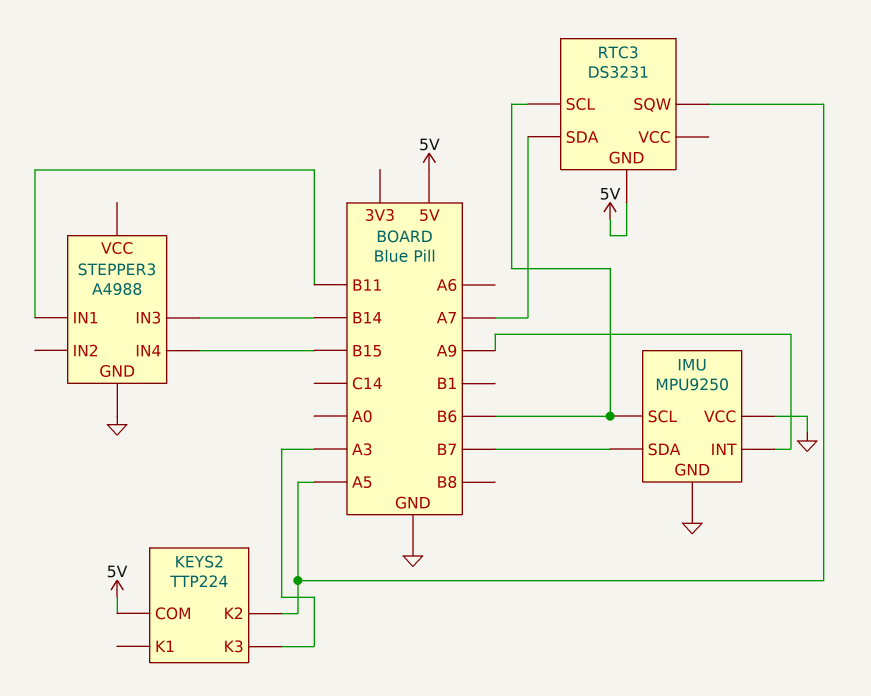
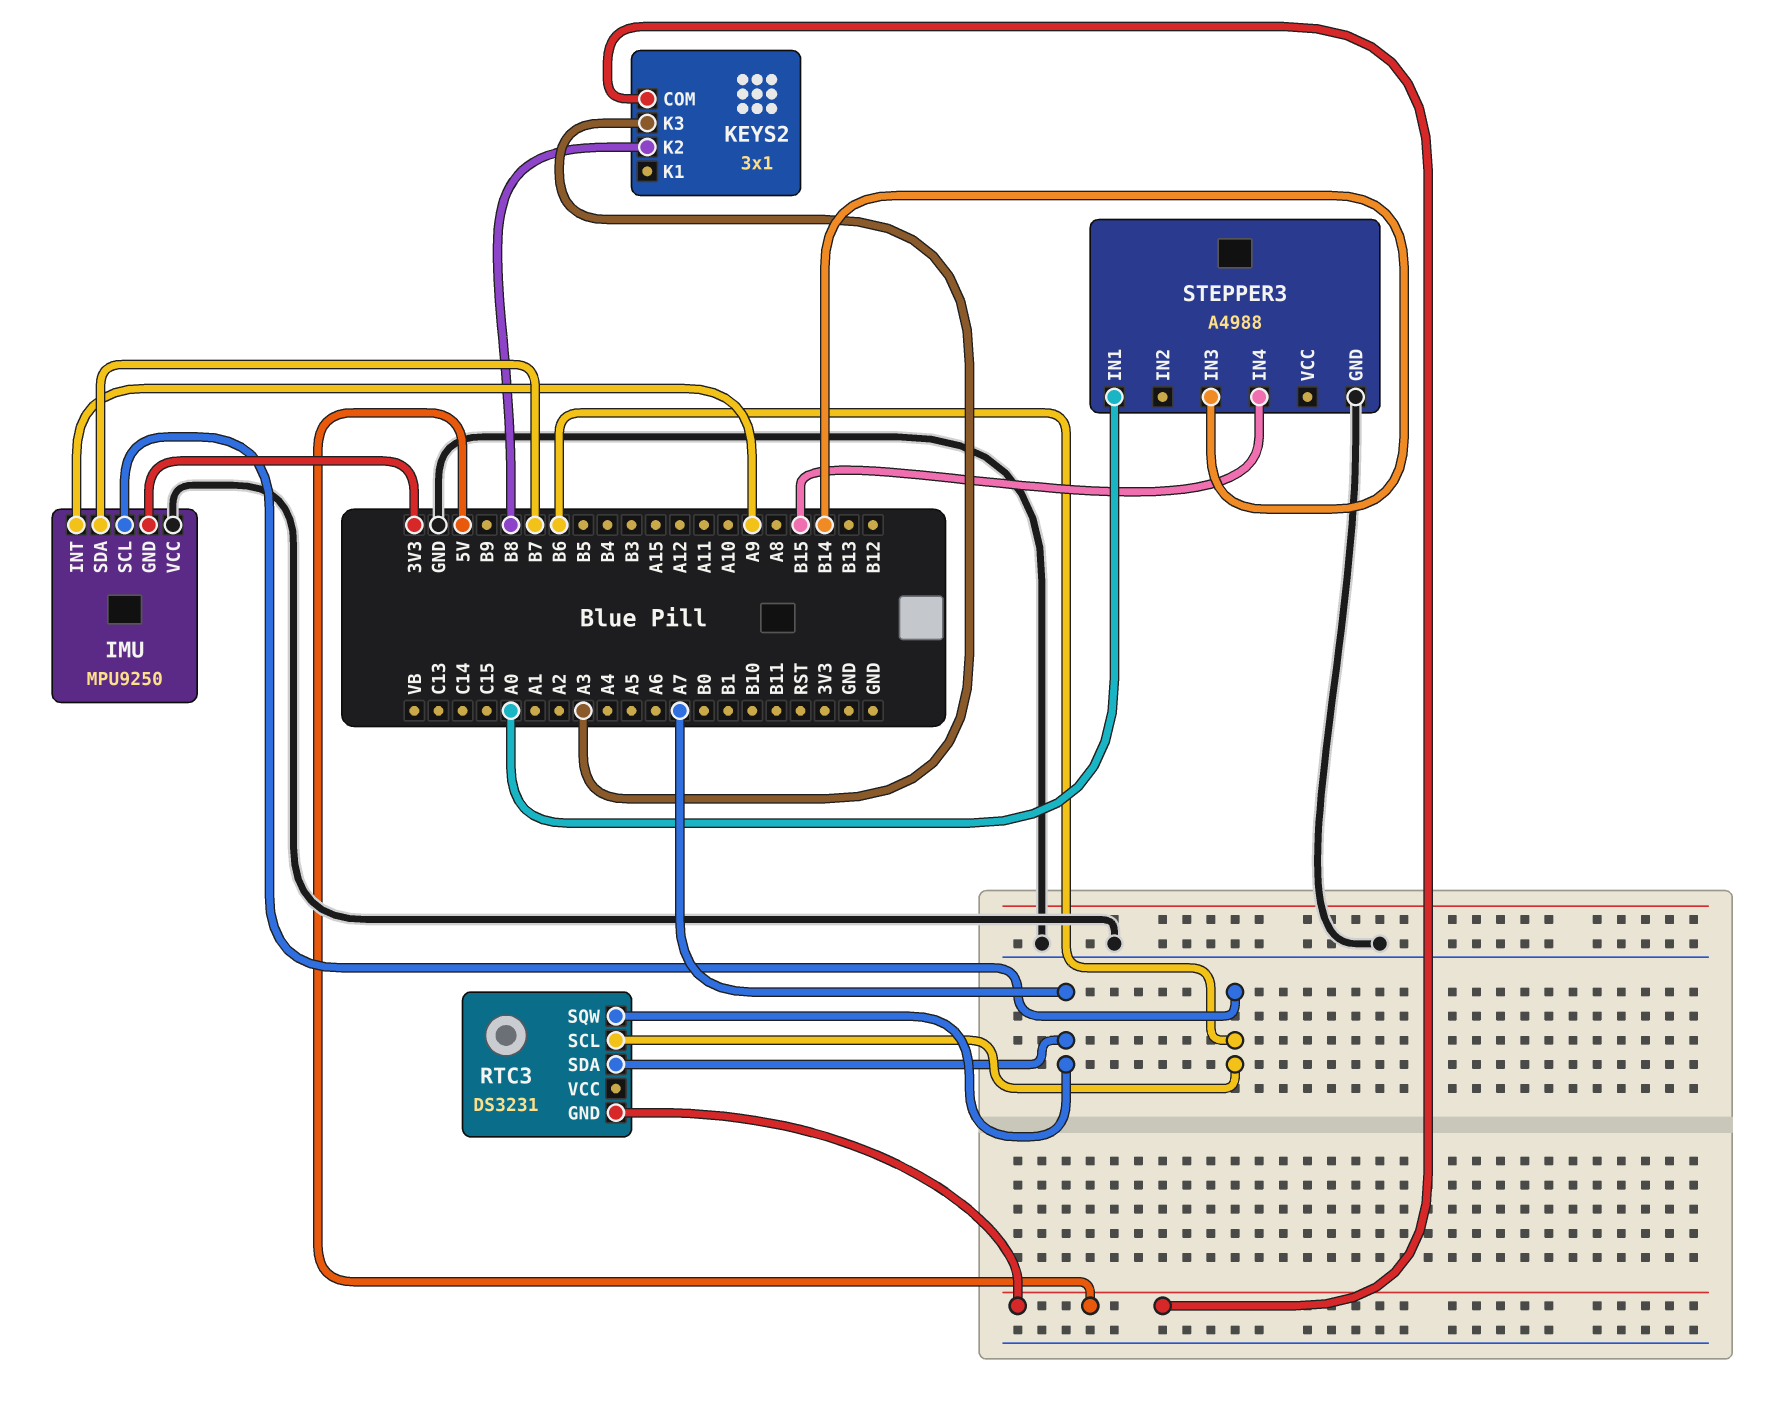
IMU pin GND: GND -> 3V3
KEYS2: TTP224 -> 3x1
KEYS2 pin K2: A5 -> B8
RTC3 pin SQW: A5 -> A7
STEPPER3 pin IN1: B11 -> A0

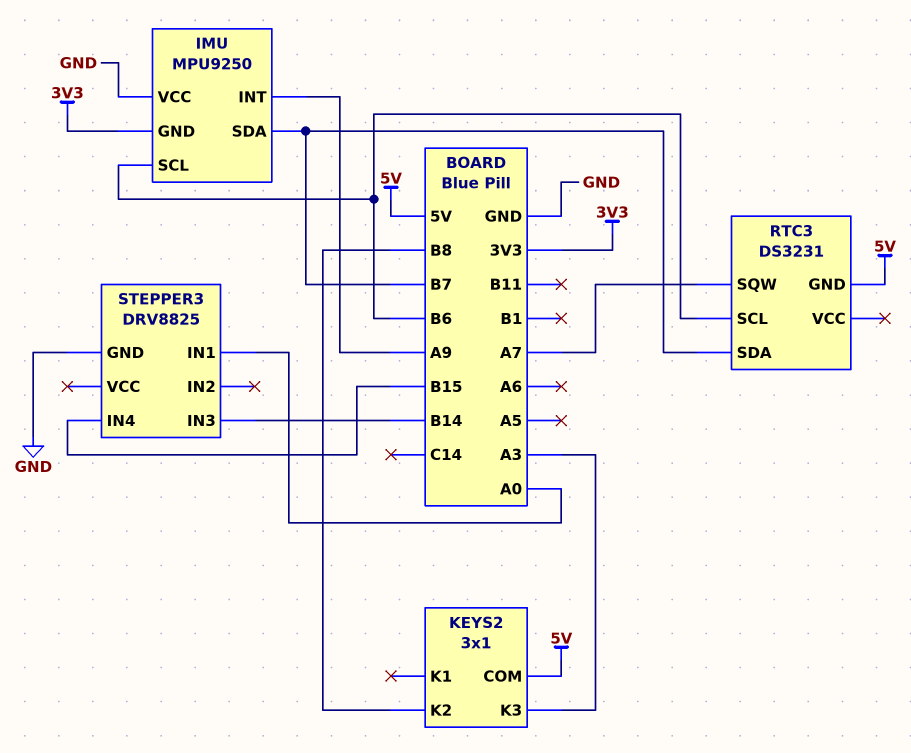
RTC3 pin SDA: A7 -> B7
STEPPER3: A4988 -> DRV8825

